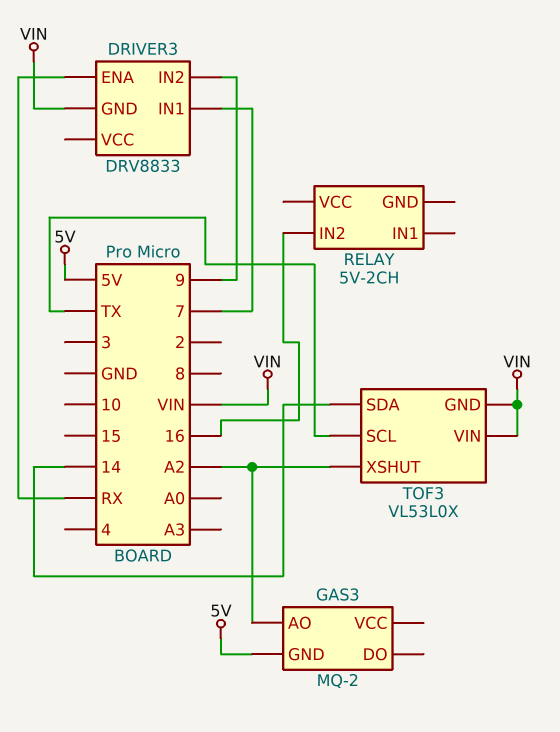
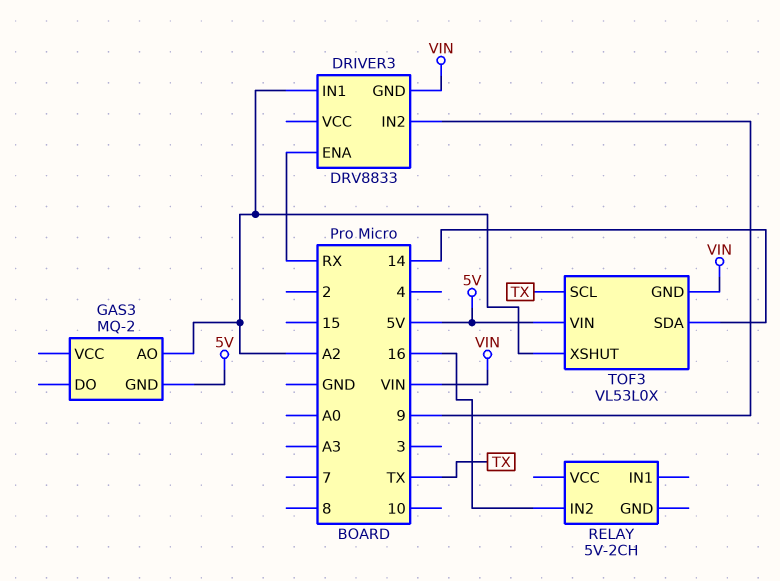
DRIVER3 pin IN1: 7 -> A2
TOF3 pin VIN: VIN -> 5V

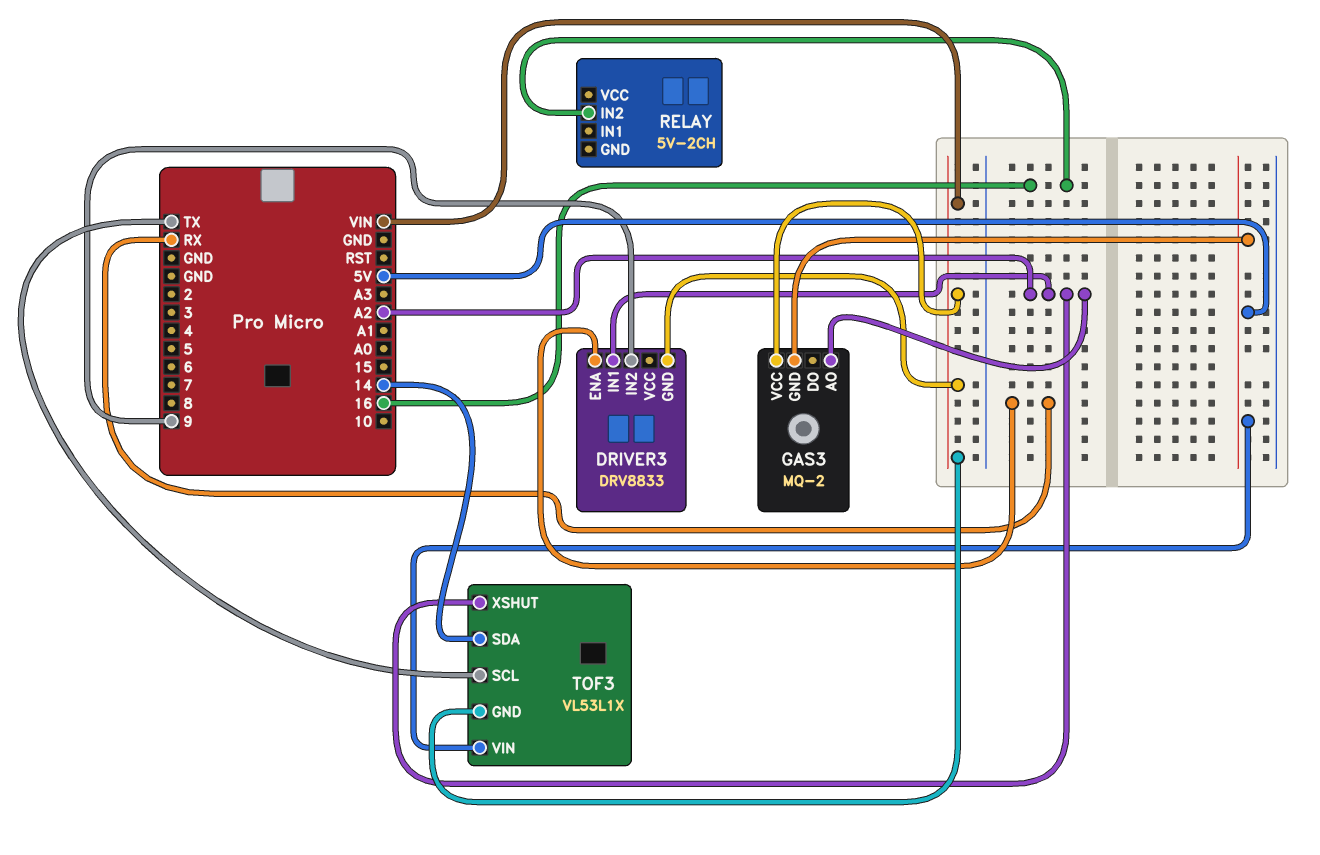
GAS3 pin VCC: none -> VIN
TOF3: VL53L0X -> VL53L1X

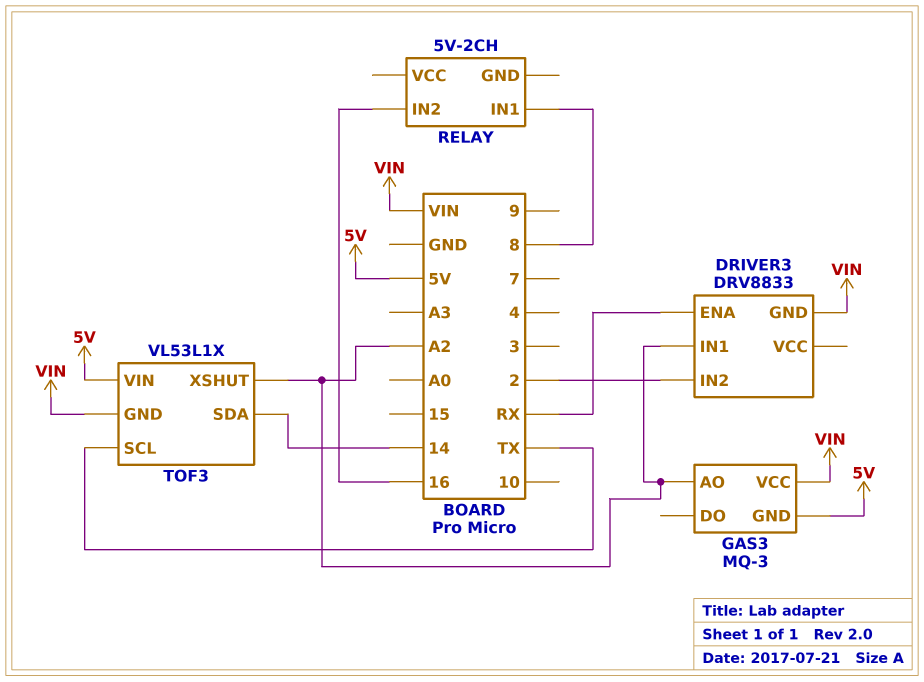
DRIVER3 pin IN2: 9 -> 2
GAS3: MQ-2 -> MQ-3
RELAY pin IN1: none -> 8

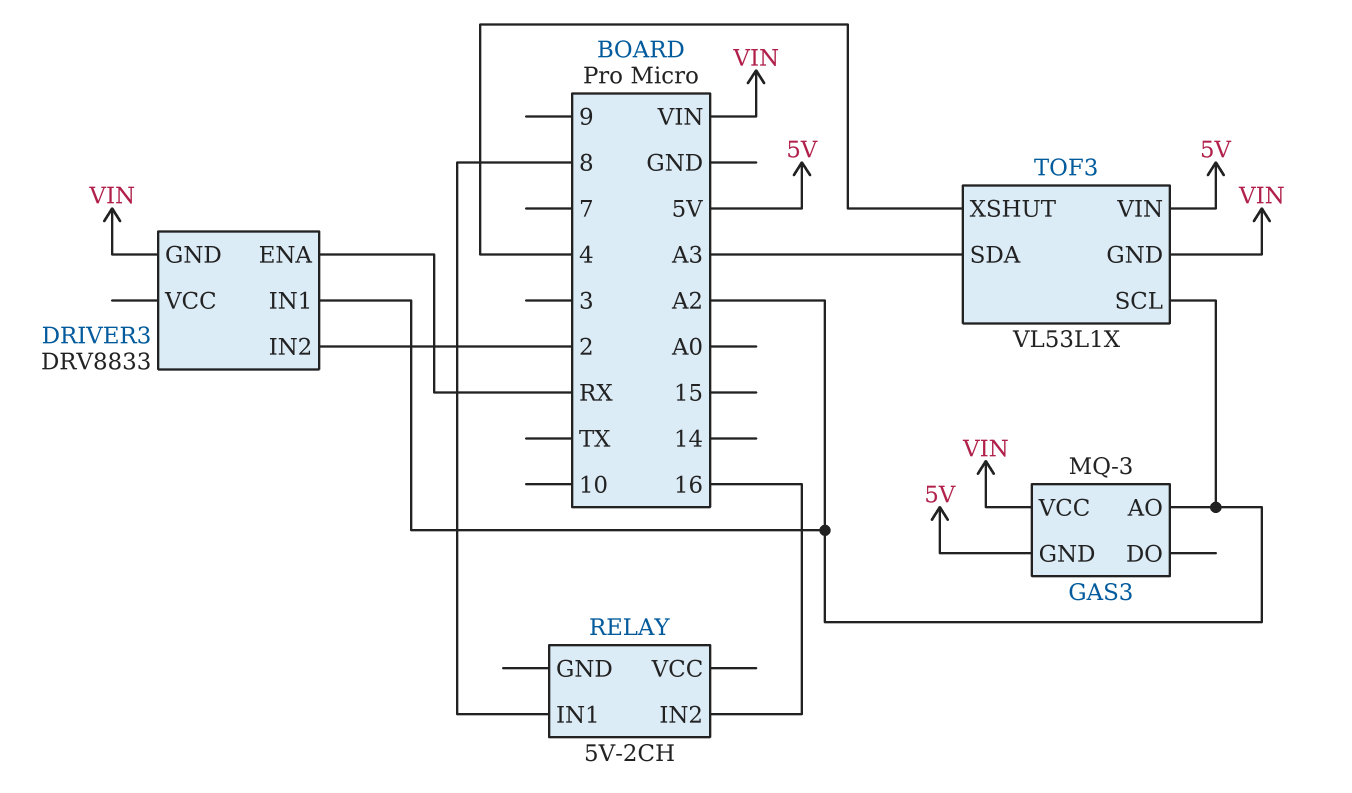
TOF3 pin SCL: TX -> A2
TOF3 pin SDA: 14 -> A3
TOF3 pin XSHUT: A2 -> 4

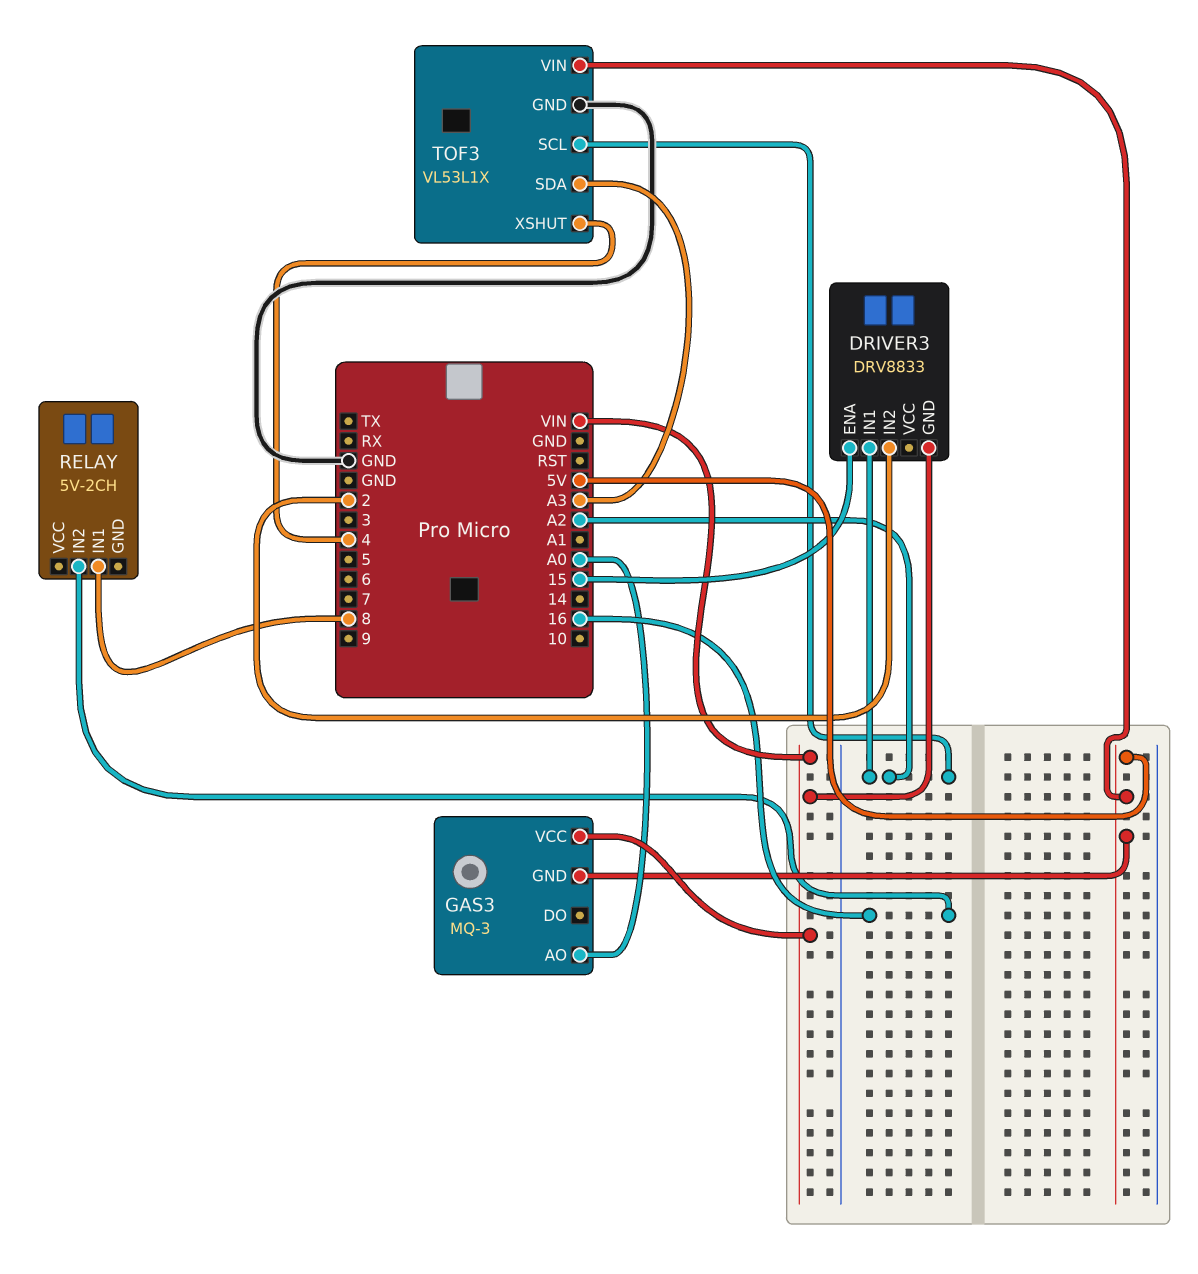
DRIVER3 pin ENA: RX -> 15
GAS3 pin AO: A2 -> A0
TOF3 pin GND: VIN -> GND

